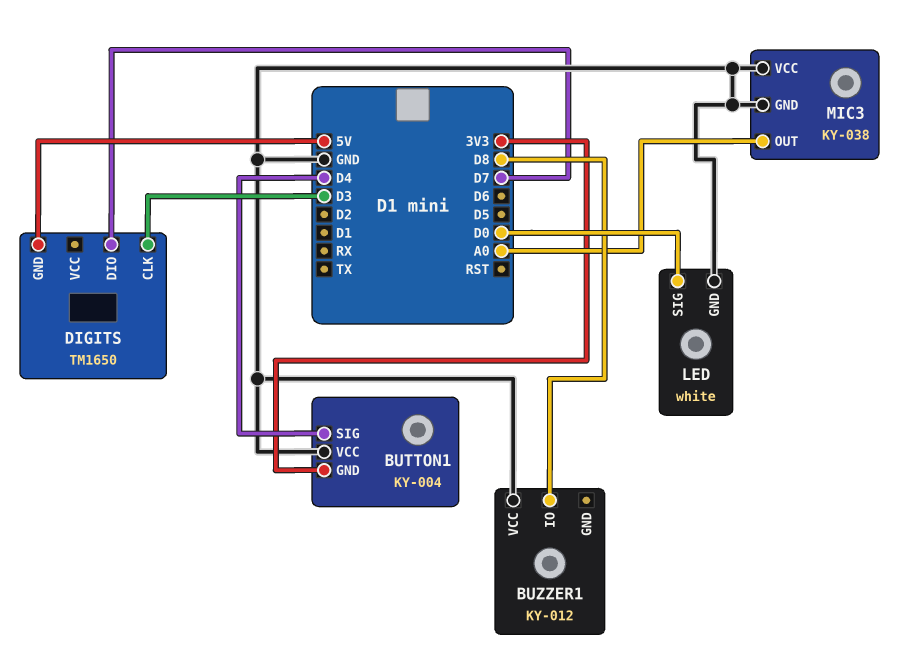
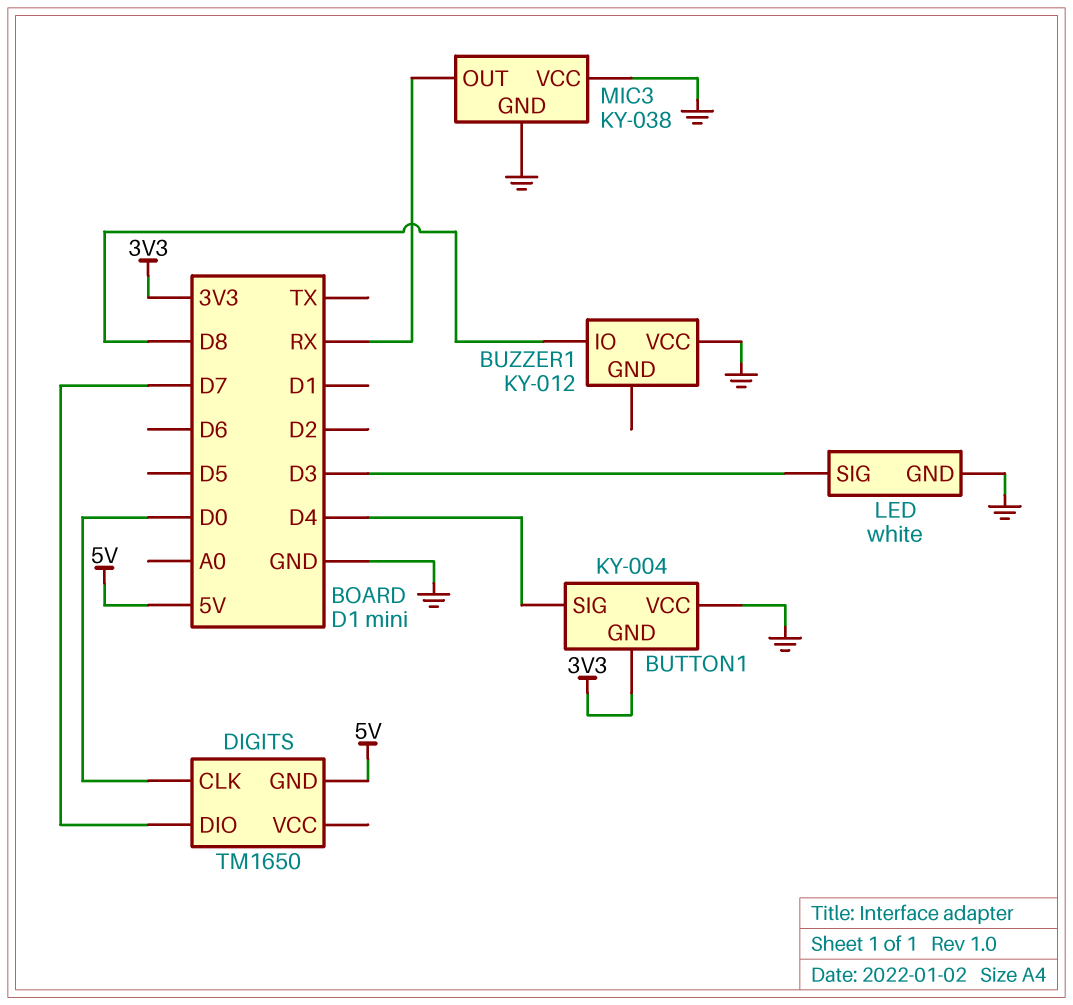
DIGITS pin CLK: D3 -> D0
LED pin SIG: D0 -> D3
MIC3 pin OUT: A0 -> RX

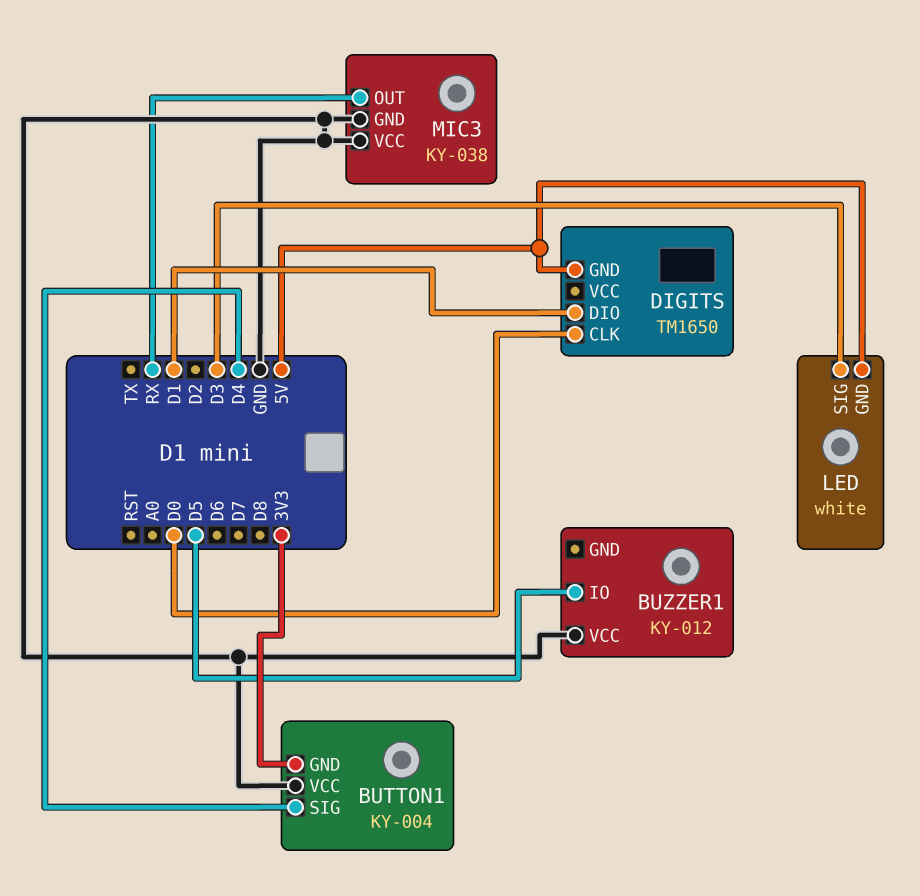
BUZZER1 pin IO: D8 -> D5
DIGITS pin DIO: D7 -> D1
LED pin GND: GND -> 5V

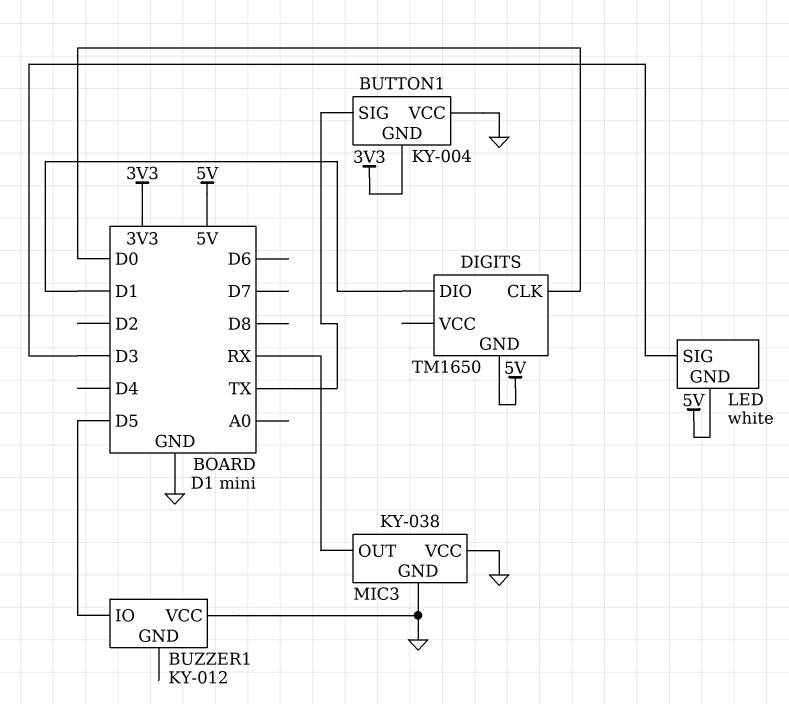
BUTTON1 pin SIG: D4 -> TX

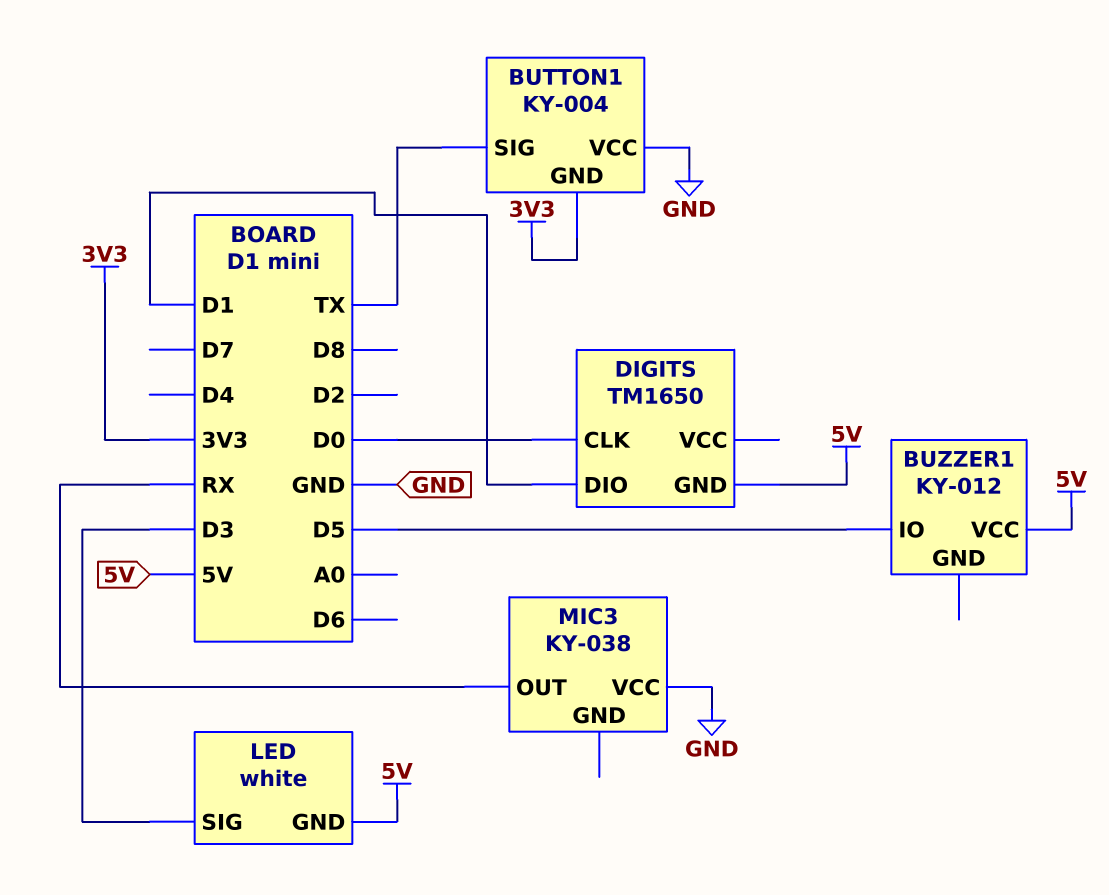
BUZZER1 pin VCC: GND -> 5V
MIC3 pin GND: GND -> none

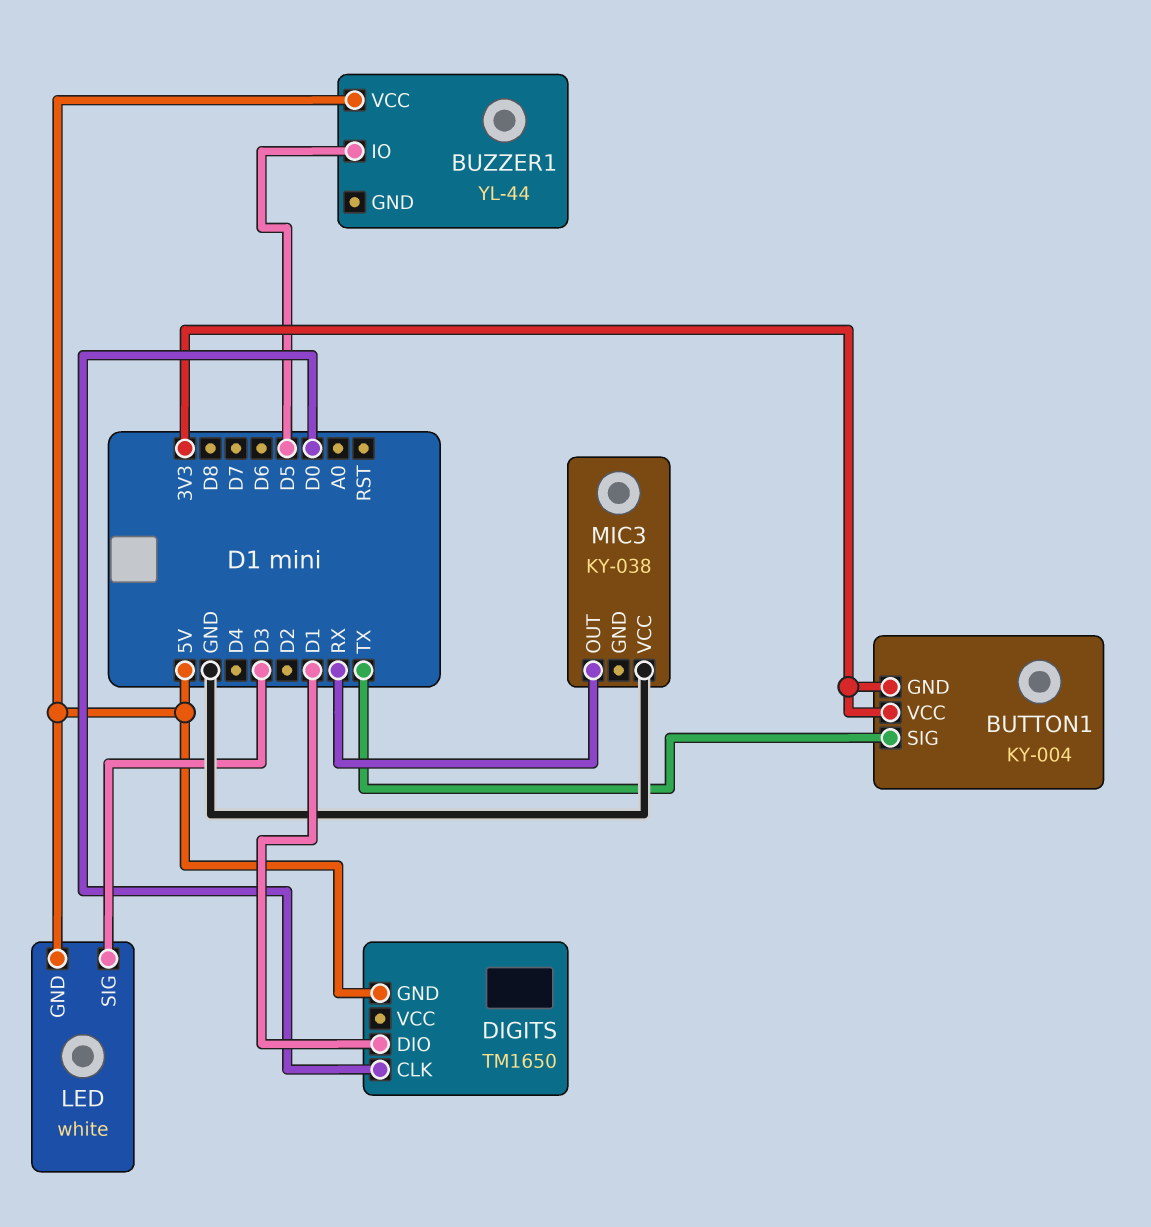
BUTTON1 pin VCC: GND -> 3V3
BUZZER1: KY-012 -> YL-44

